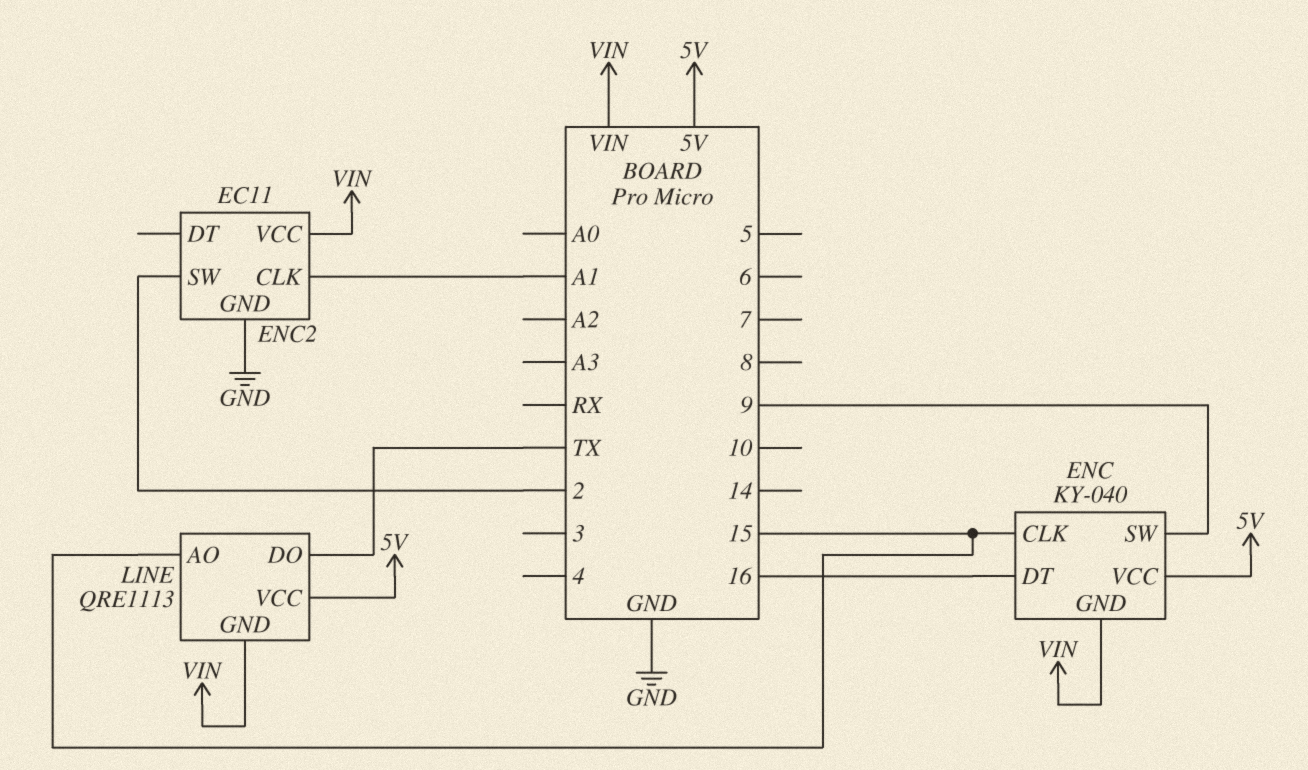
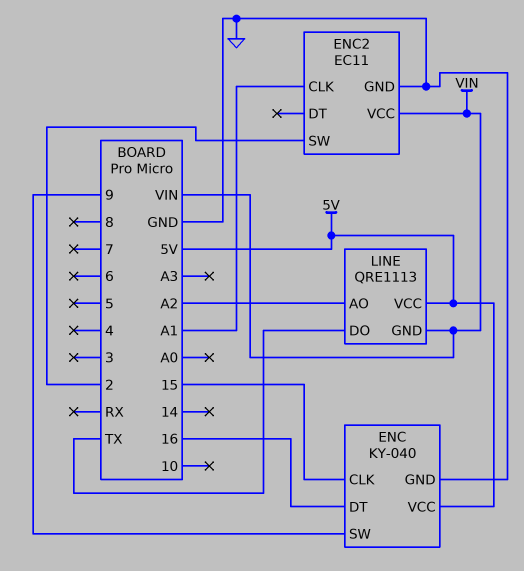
ENC pin GND: VIN -> GND
LINE pin AO: 15 -> A2

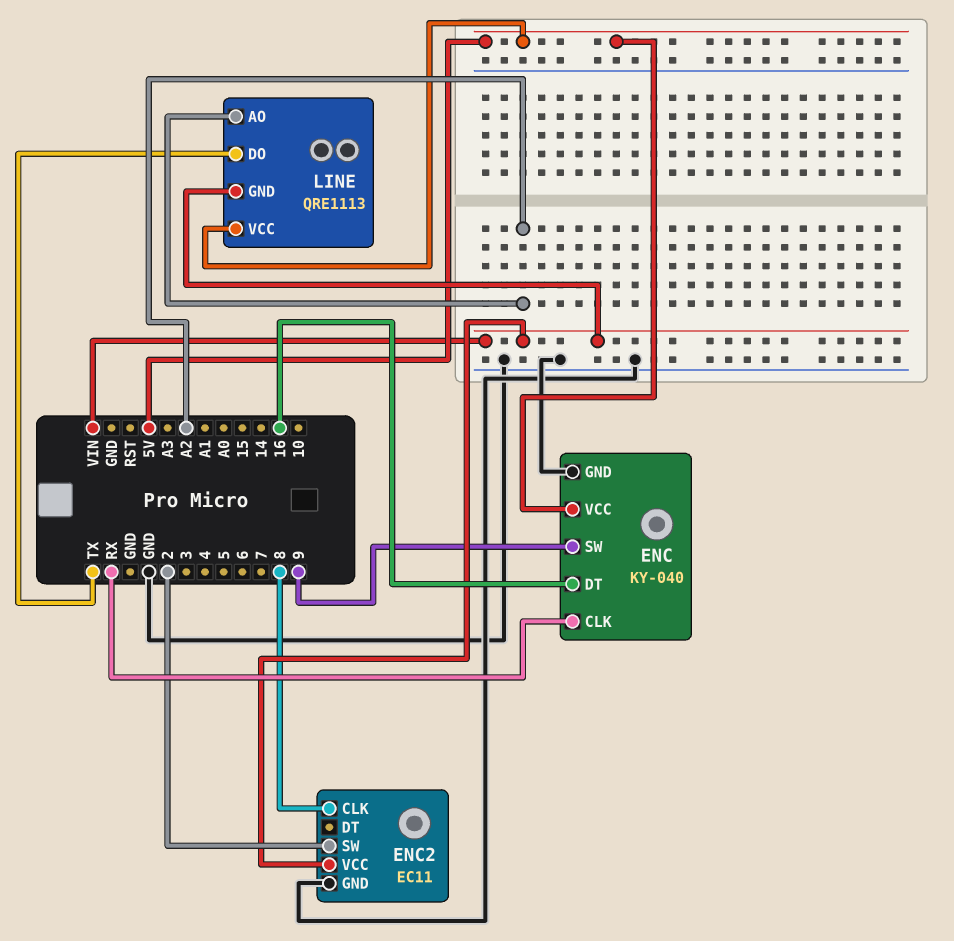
ENC pin CLK: 15 -> RX
ENC2 pin CLK: A1 -> 8

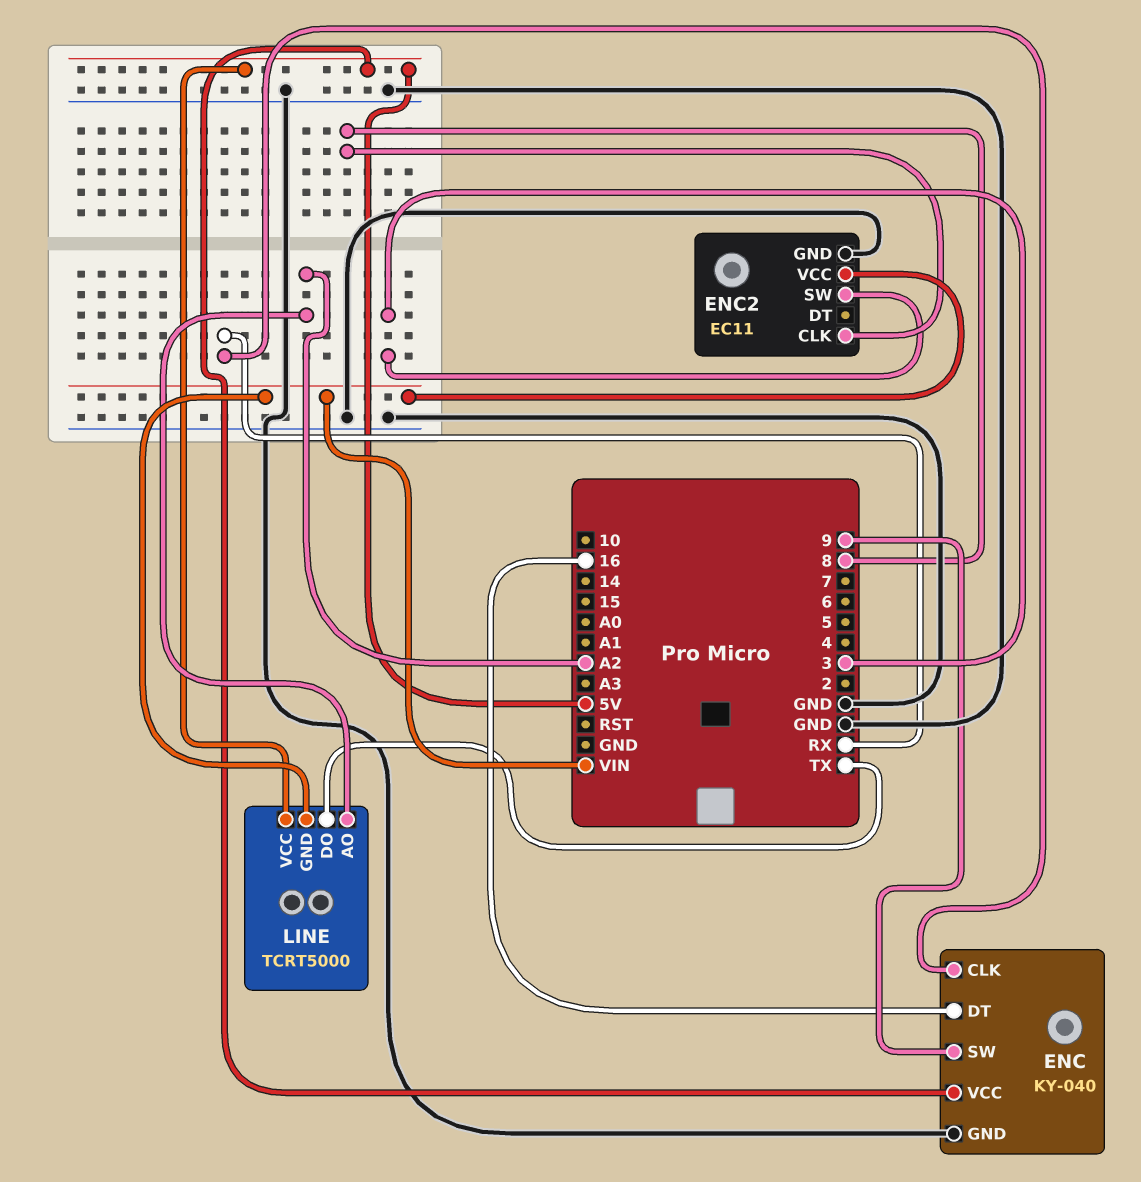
ENC2 pin SW: 2 -> 3
LINE: QRE1113 -> TCRT5000

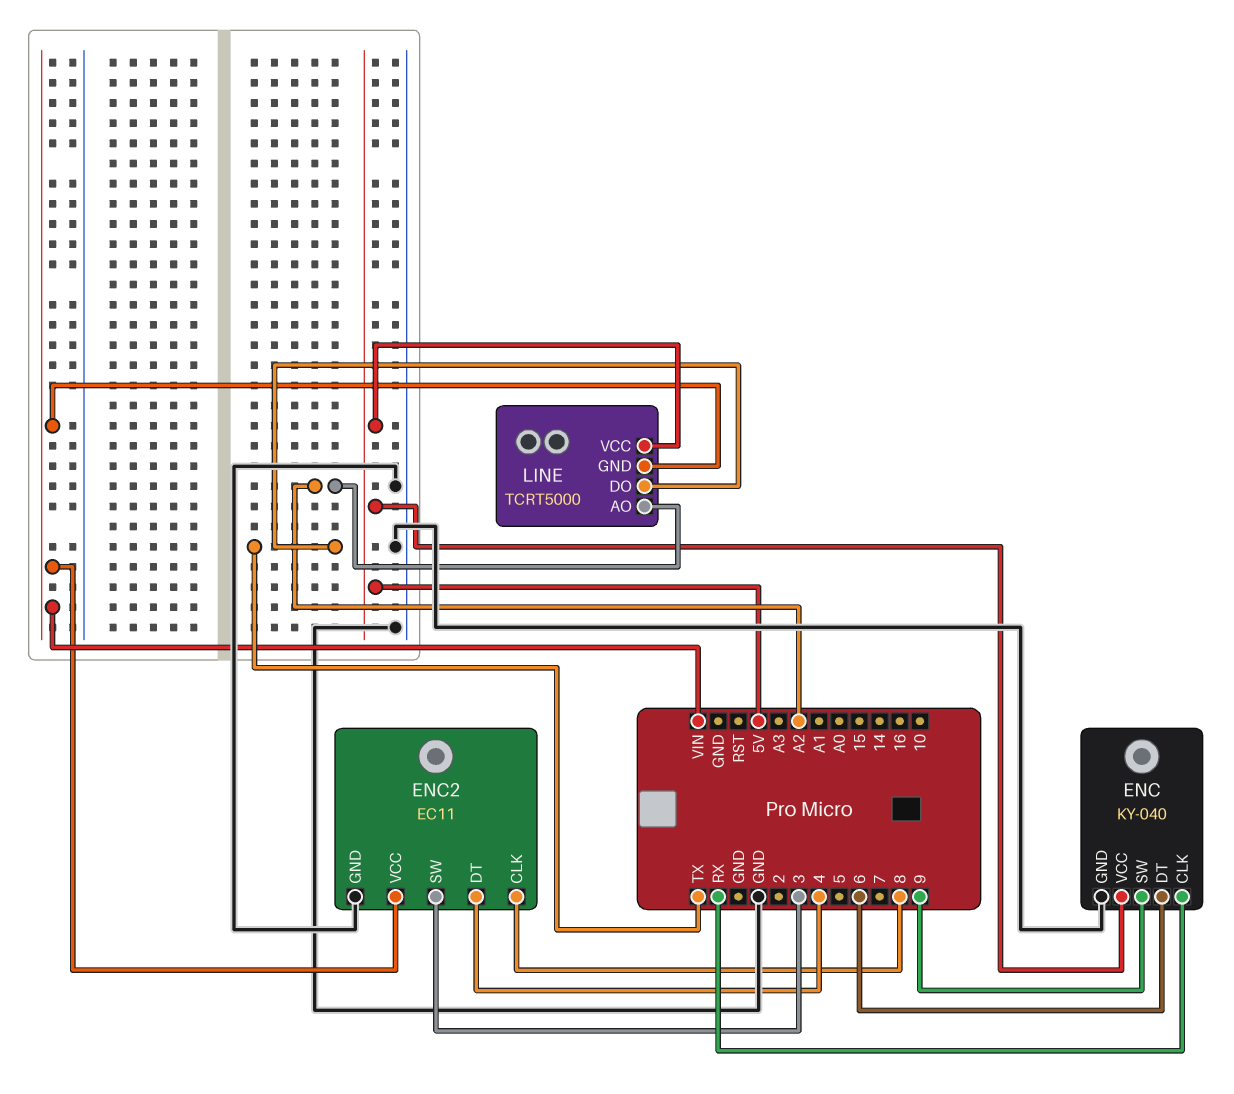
ENC pin DT: 16 -> 6
ENC2 pin DT: none -> 4

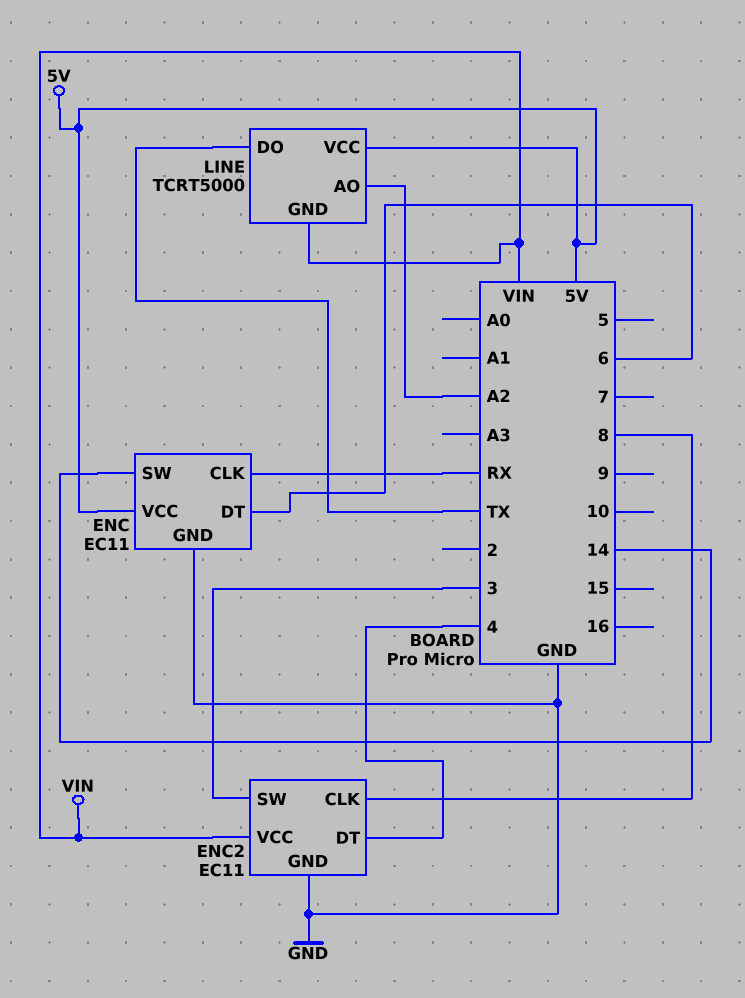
ENC: KY-040 -> EC11
ENC pin SW: 9 -> 14

